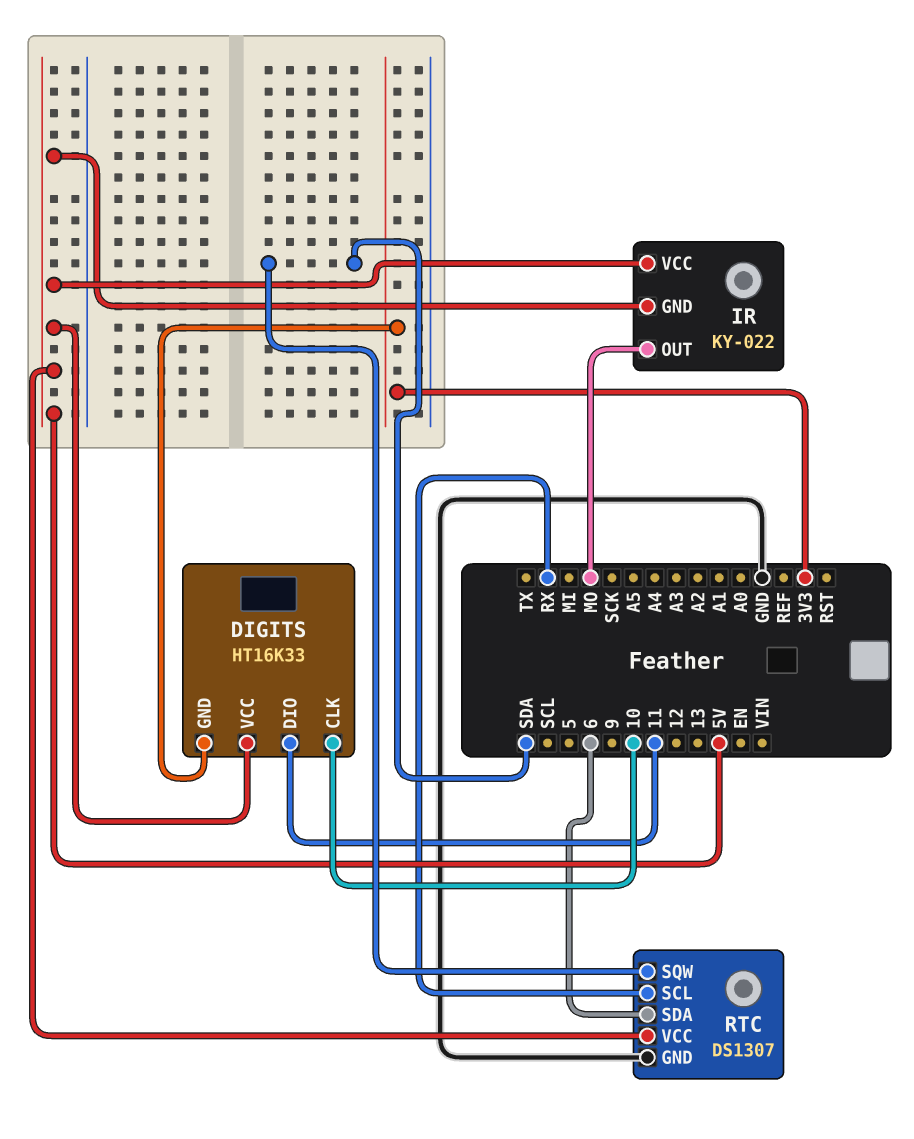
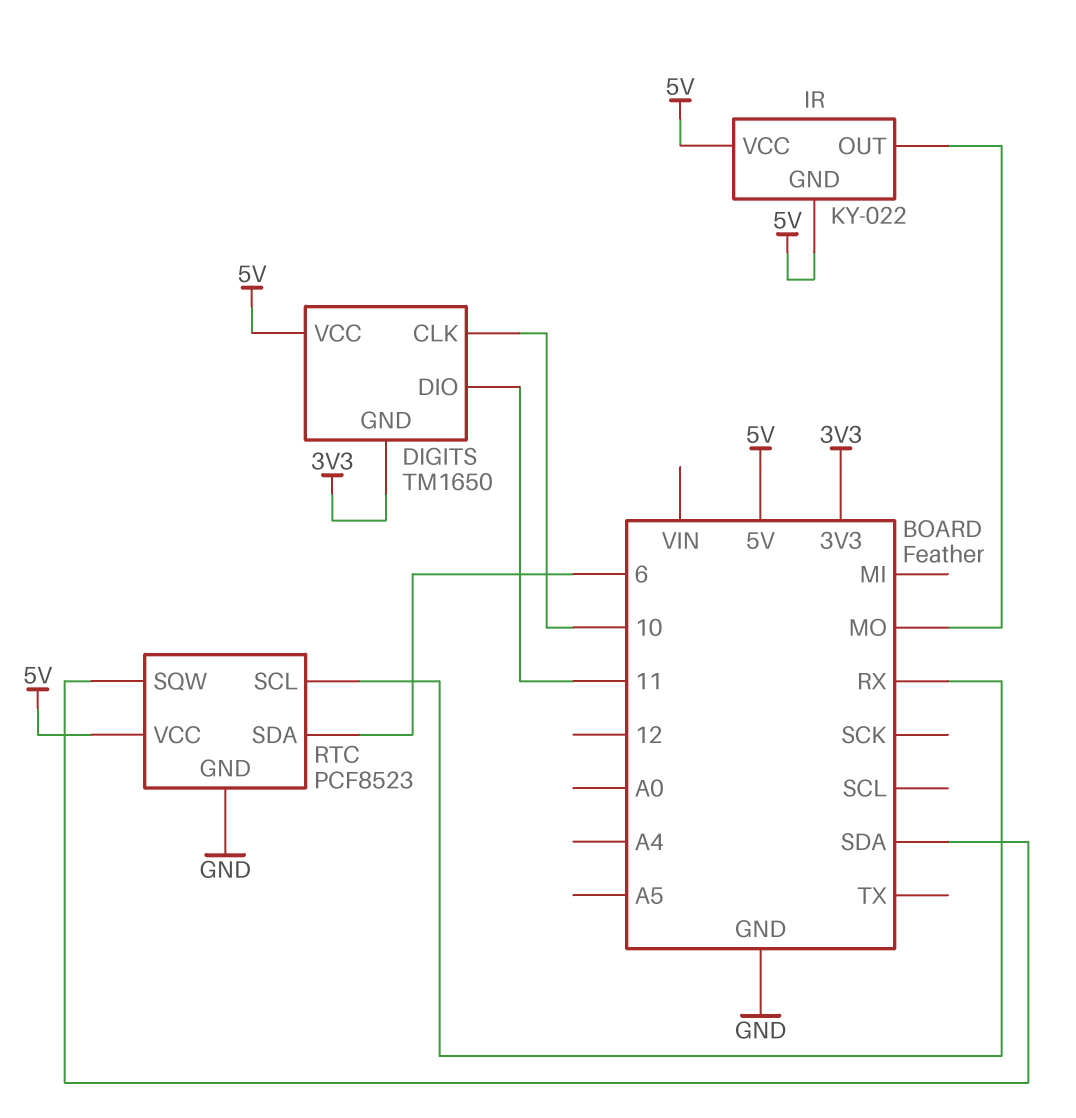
DIGITS: HT16K33 -> TM1650
RTC: DS1307 -> PCF8523

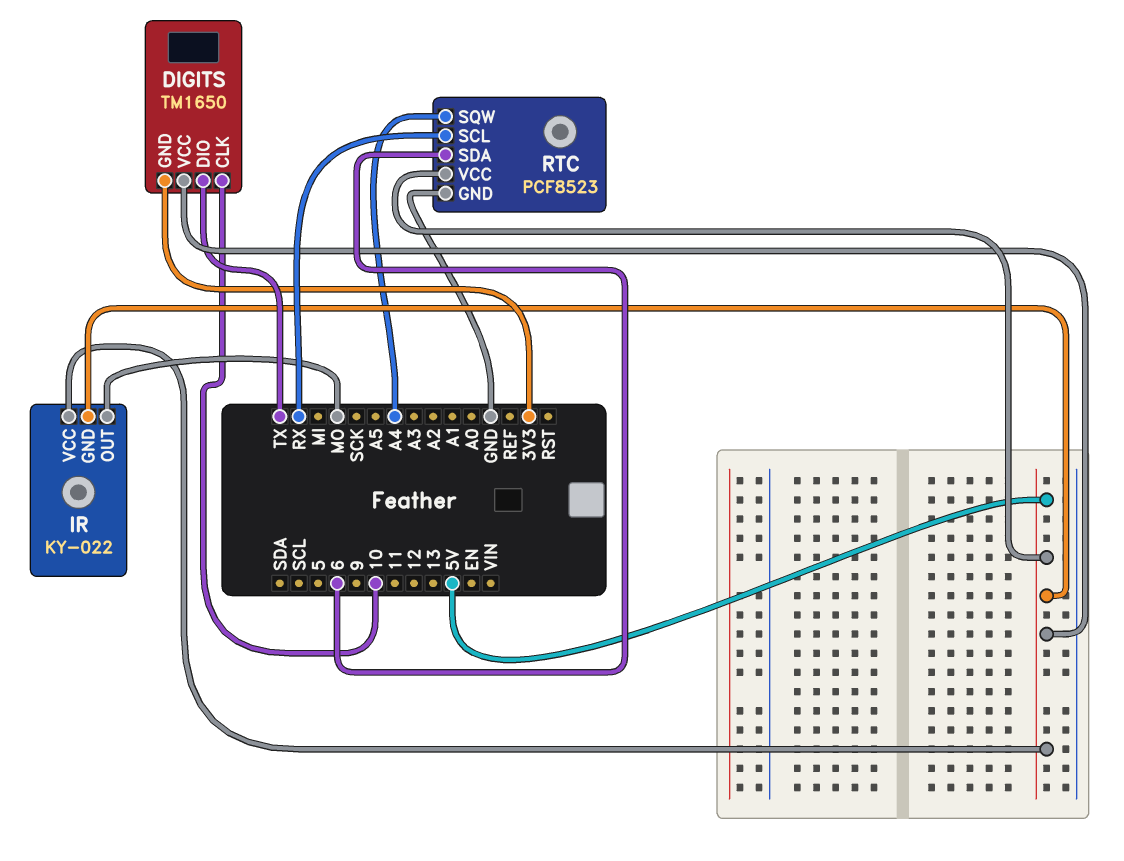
DIGITS pin DIO: 11 -> TX
RTC pin SQW: SDA -> A4

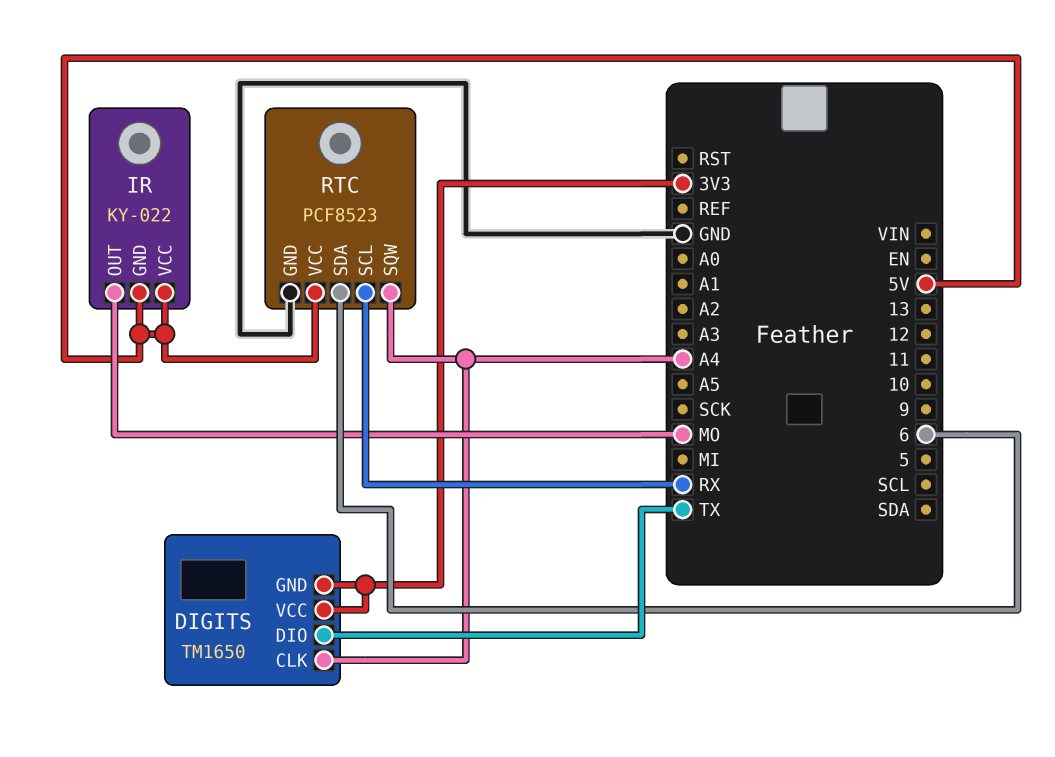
DIGITS pin CLK: 10 -> A4
DIGITS pin VCC: 5V -> 3V3

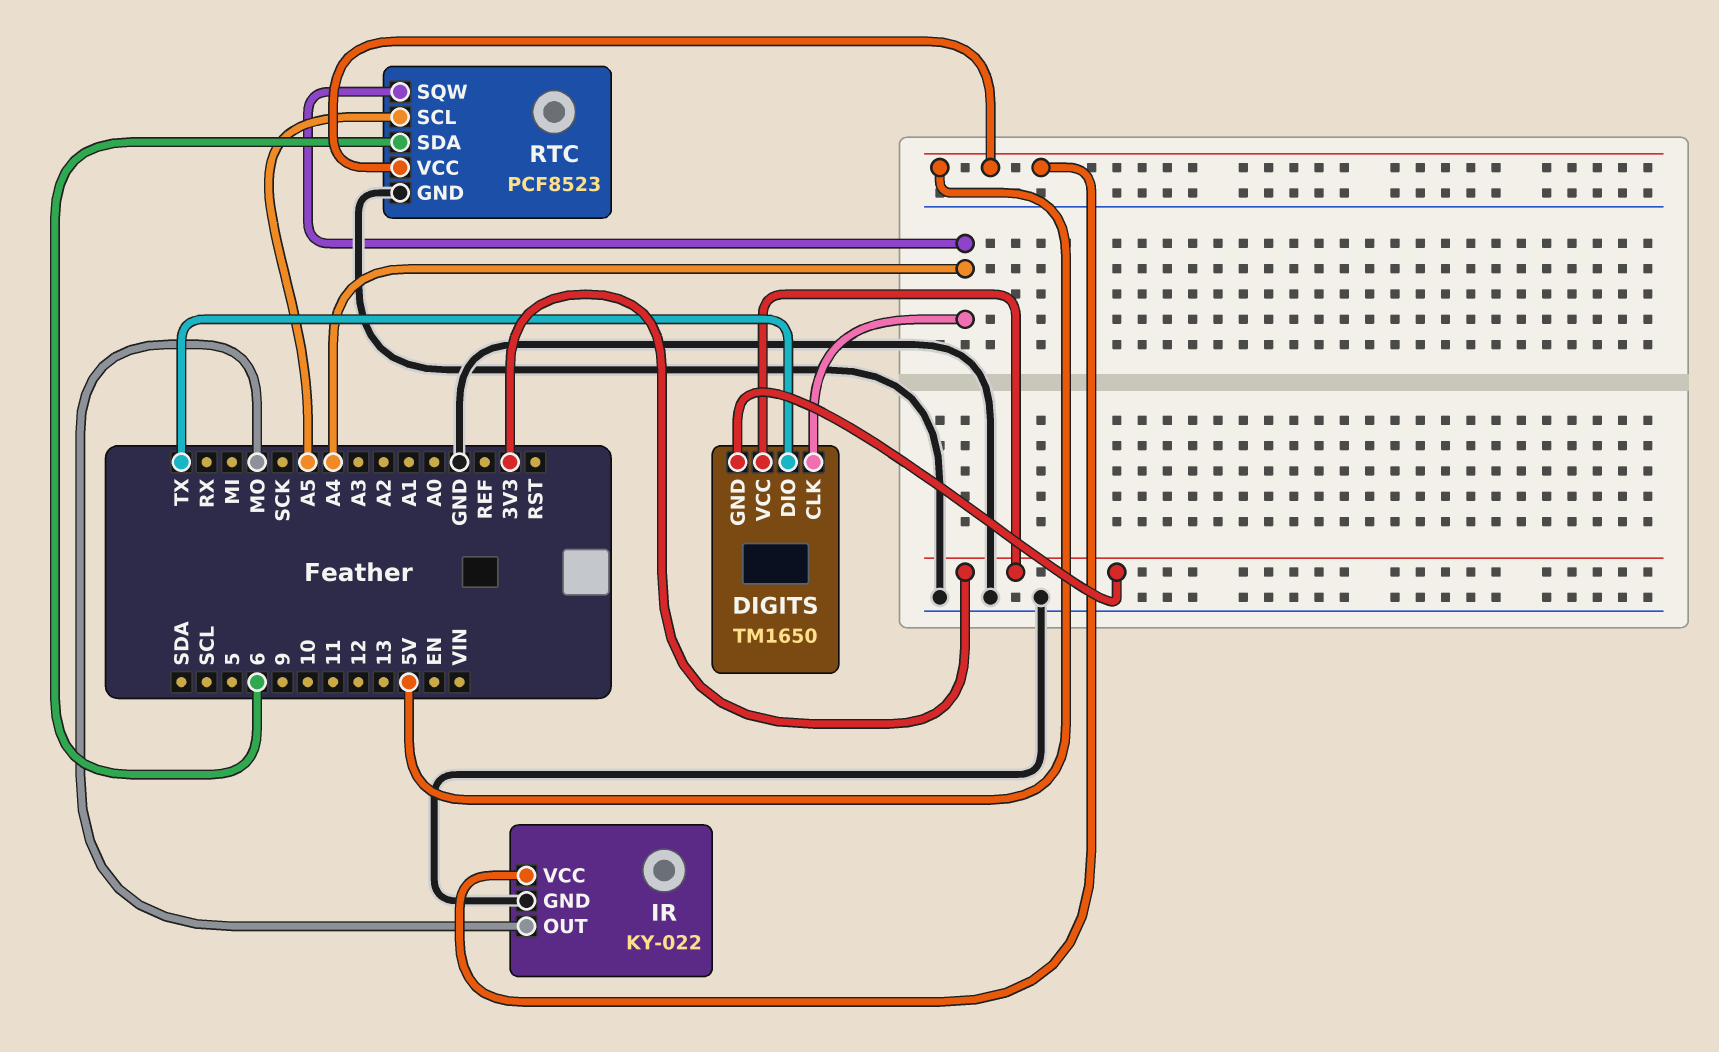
IR pin GND: 5V -> GND
RTC pin SCL: RX -> A5

